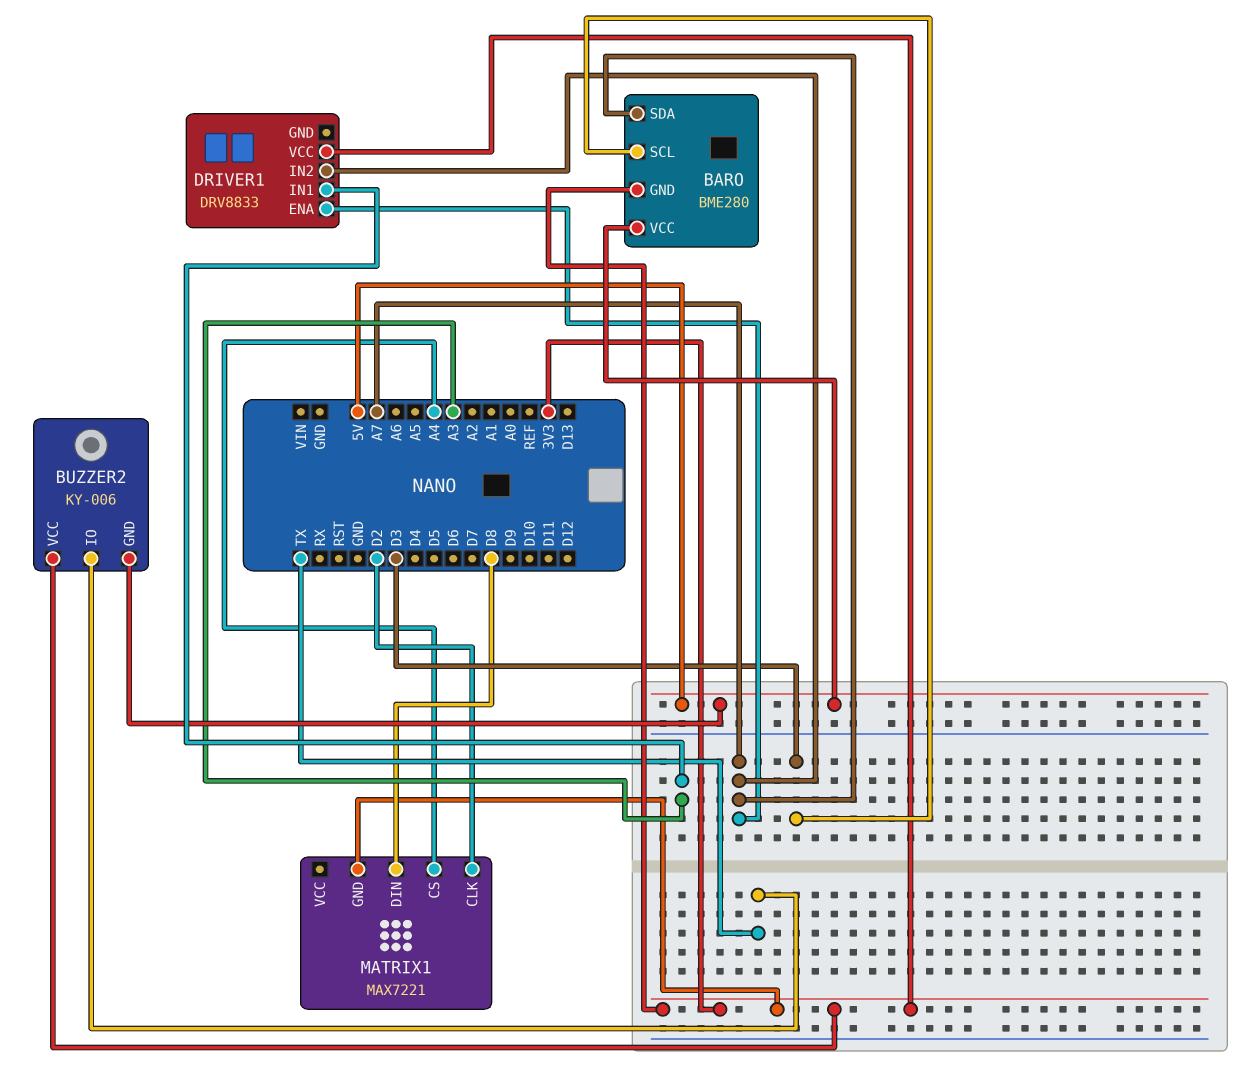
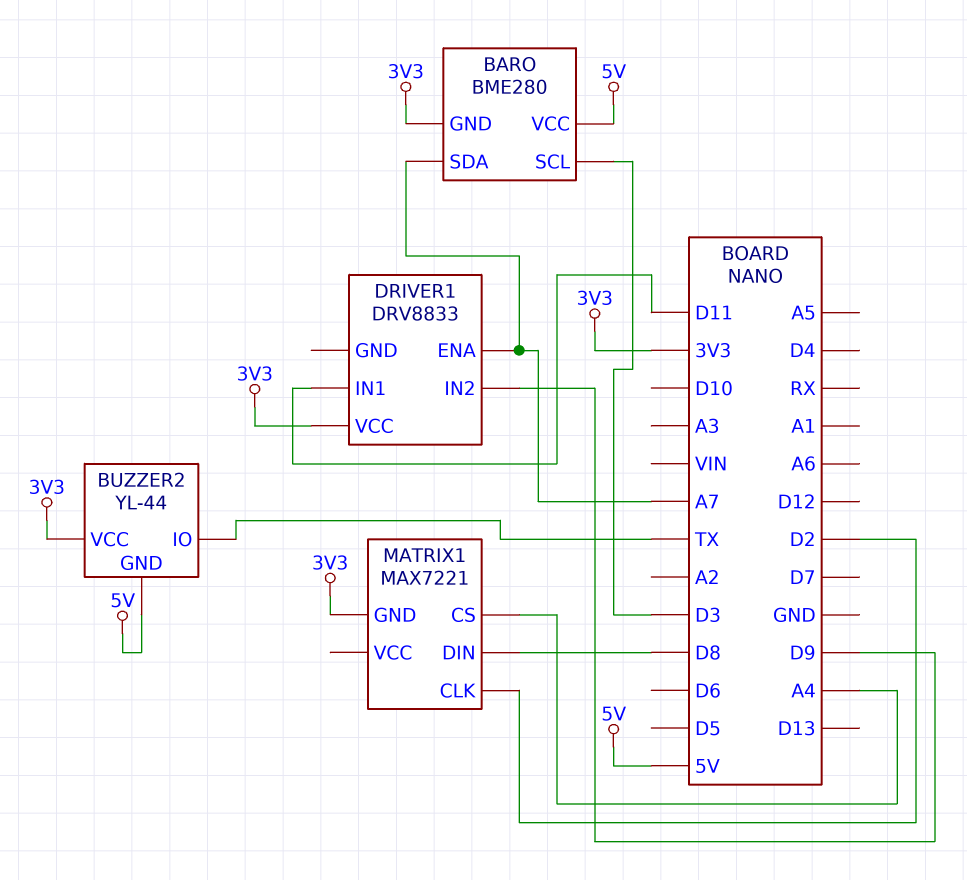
BUZZER2: KY-006 -> YL-44
DRIVER1 pin IN1: A3 -> D11
DRIVER1 pin IN2: A7 -> D9

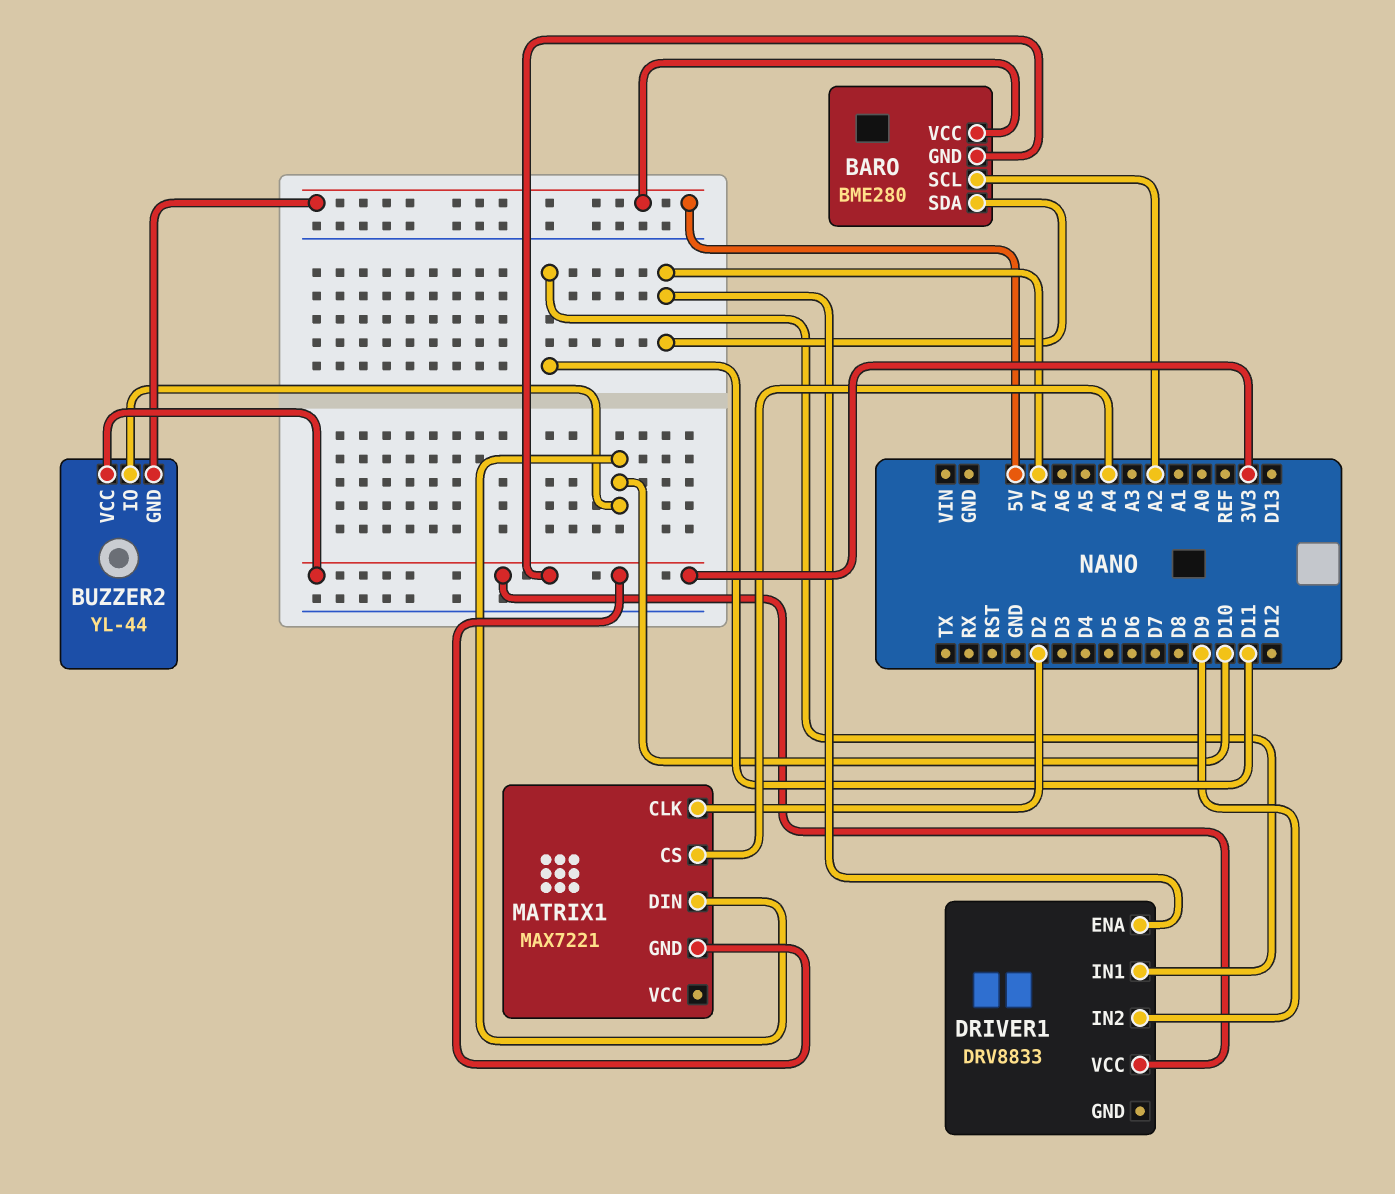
BARO pin SCL: D3 -> A2
BUZZER2 pin IO: TX -> D10
MATRIX1 pin DIN: D8 -> D10

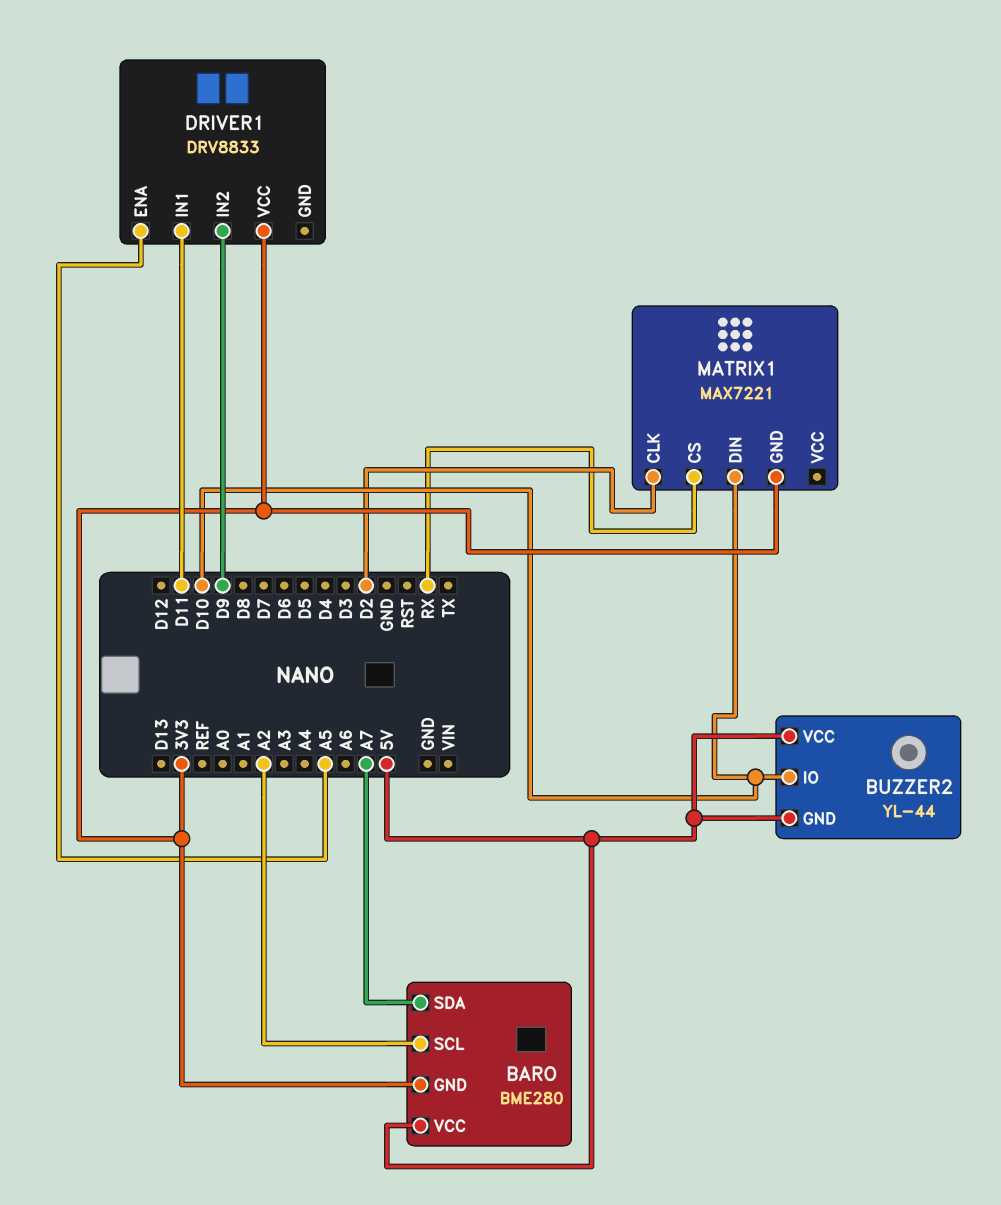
BUZZER2 pin VCC: 3V3 -> 5V
DRIVER1 pin ENA: A7 -> A5
MATRIX1 pin CS: A4 -> RX

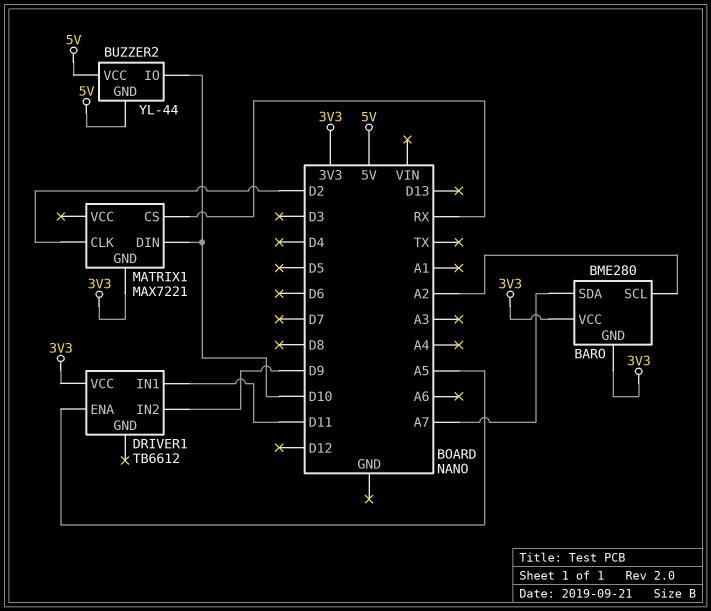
BARO pin VCC: 5V -> 3V3
DRIVER1: DRV8833 -> TB6612

